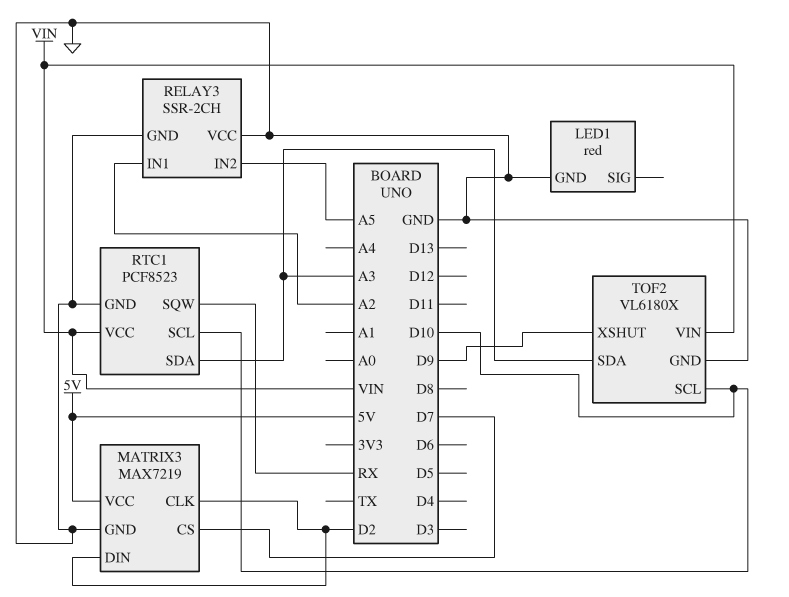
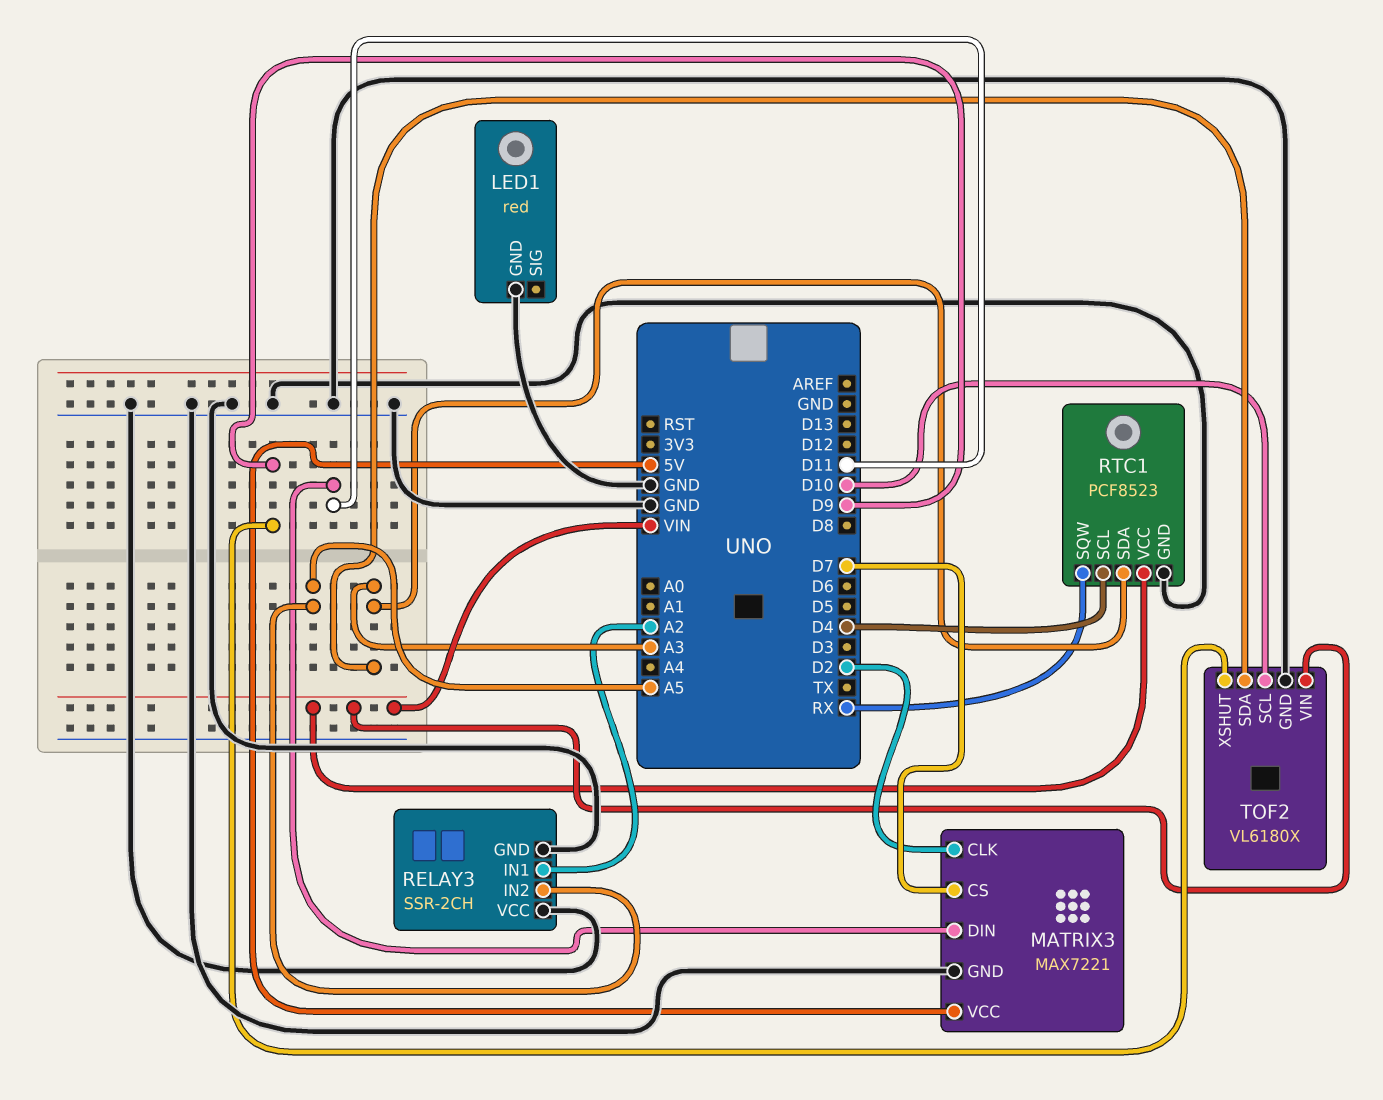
MATRIX3: MAX7219 -> MAX7221
MATRIX3 pin DIN: D2 -> D11
RTC1 pin SCL: D10 -> D4

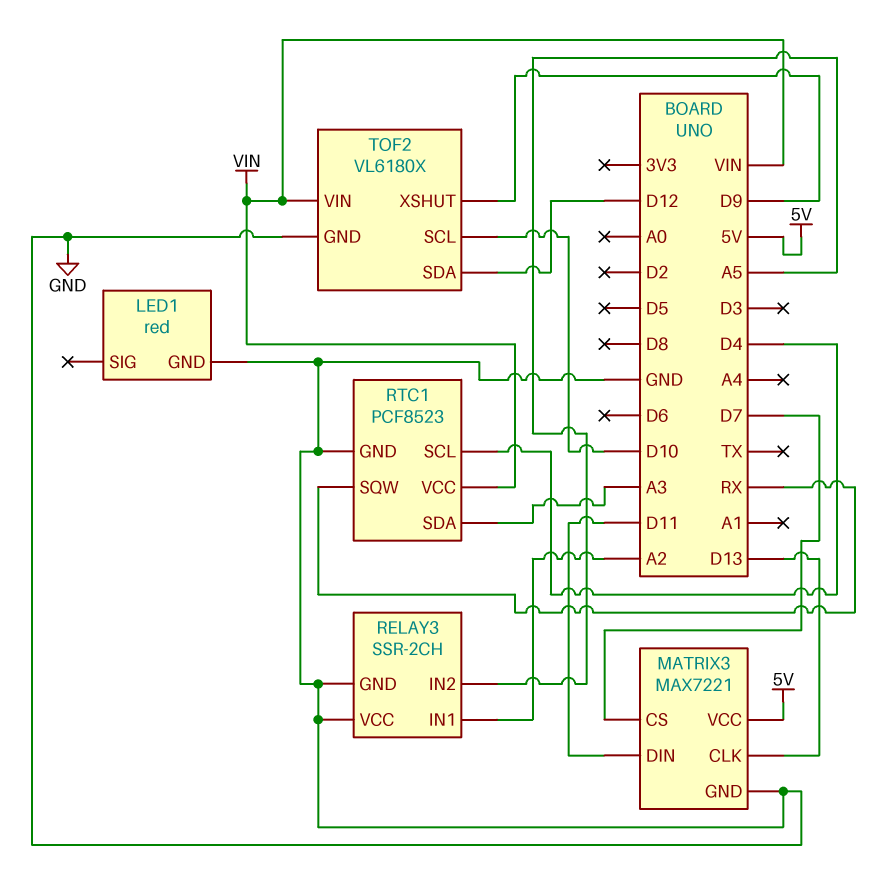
MATRIX3 pin CLK: D2 -> D13
TOF2 pin SDA: A3 -> D12

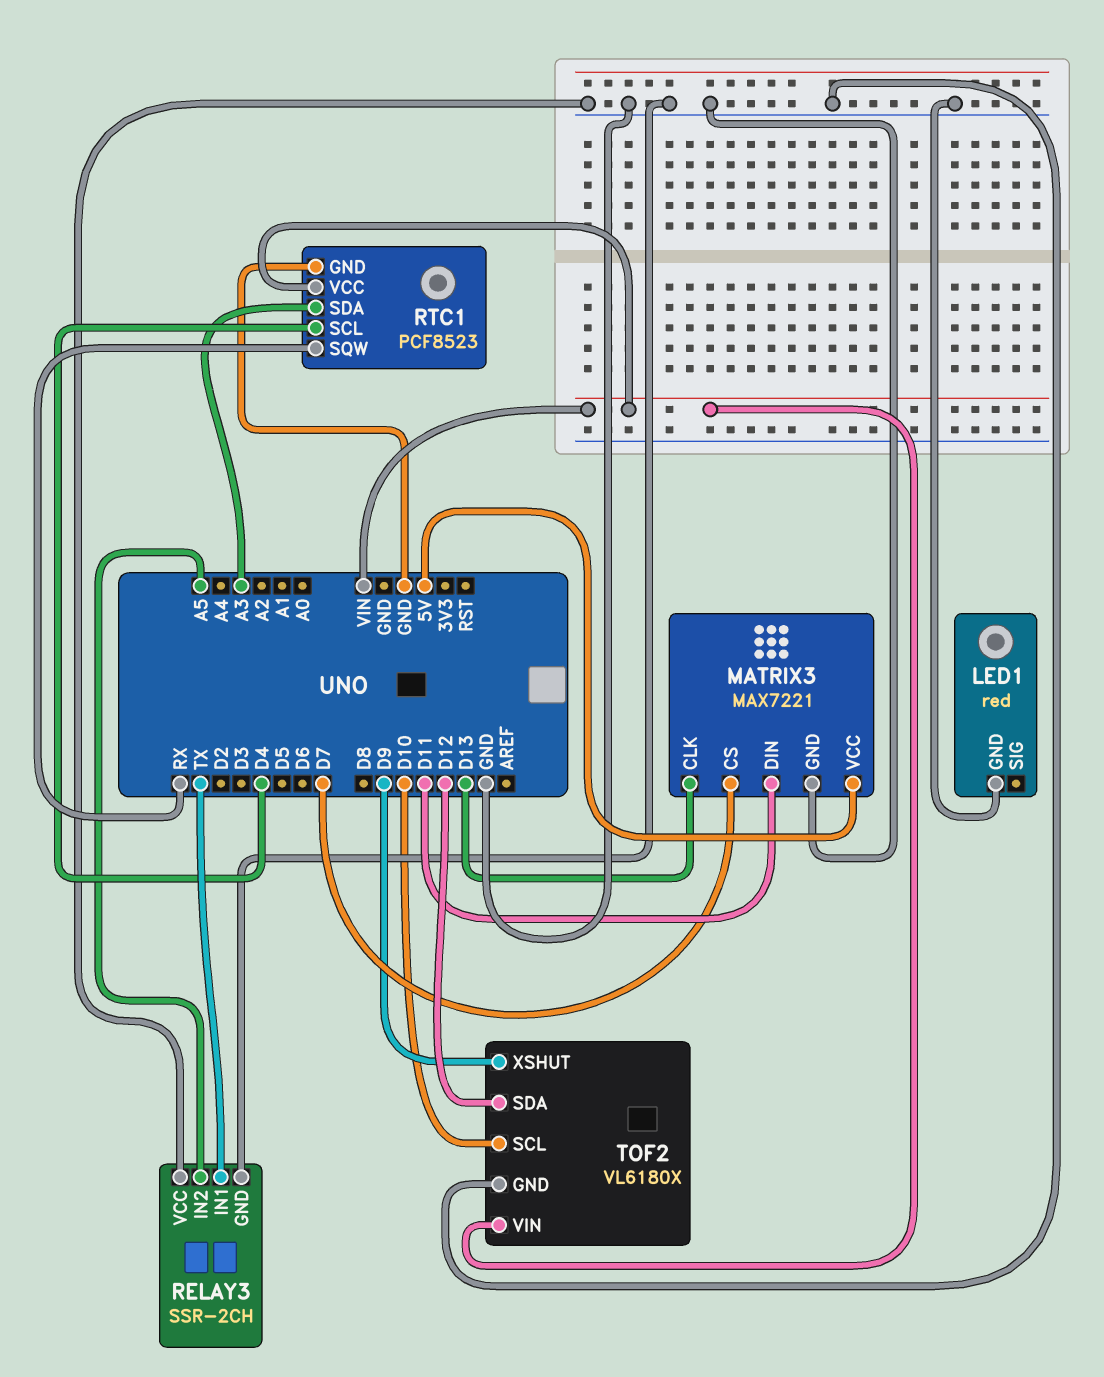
RELAY3 pin IN1: A2 -> TX

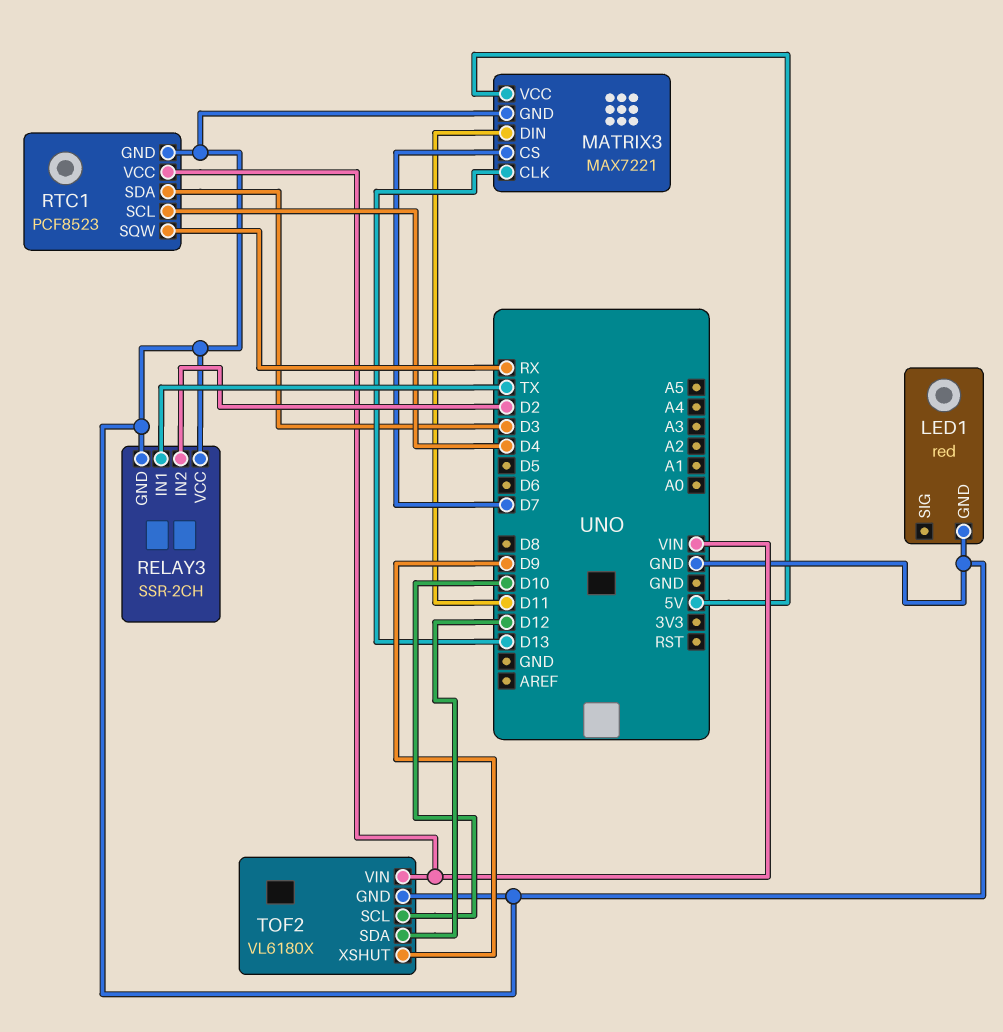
RELAY3 pin IN2: A5 -> D2
RTC1 pin SDA: A3 -> D3

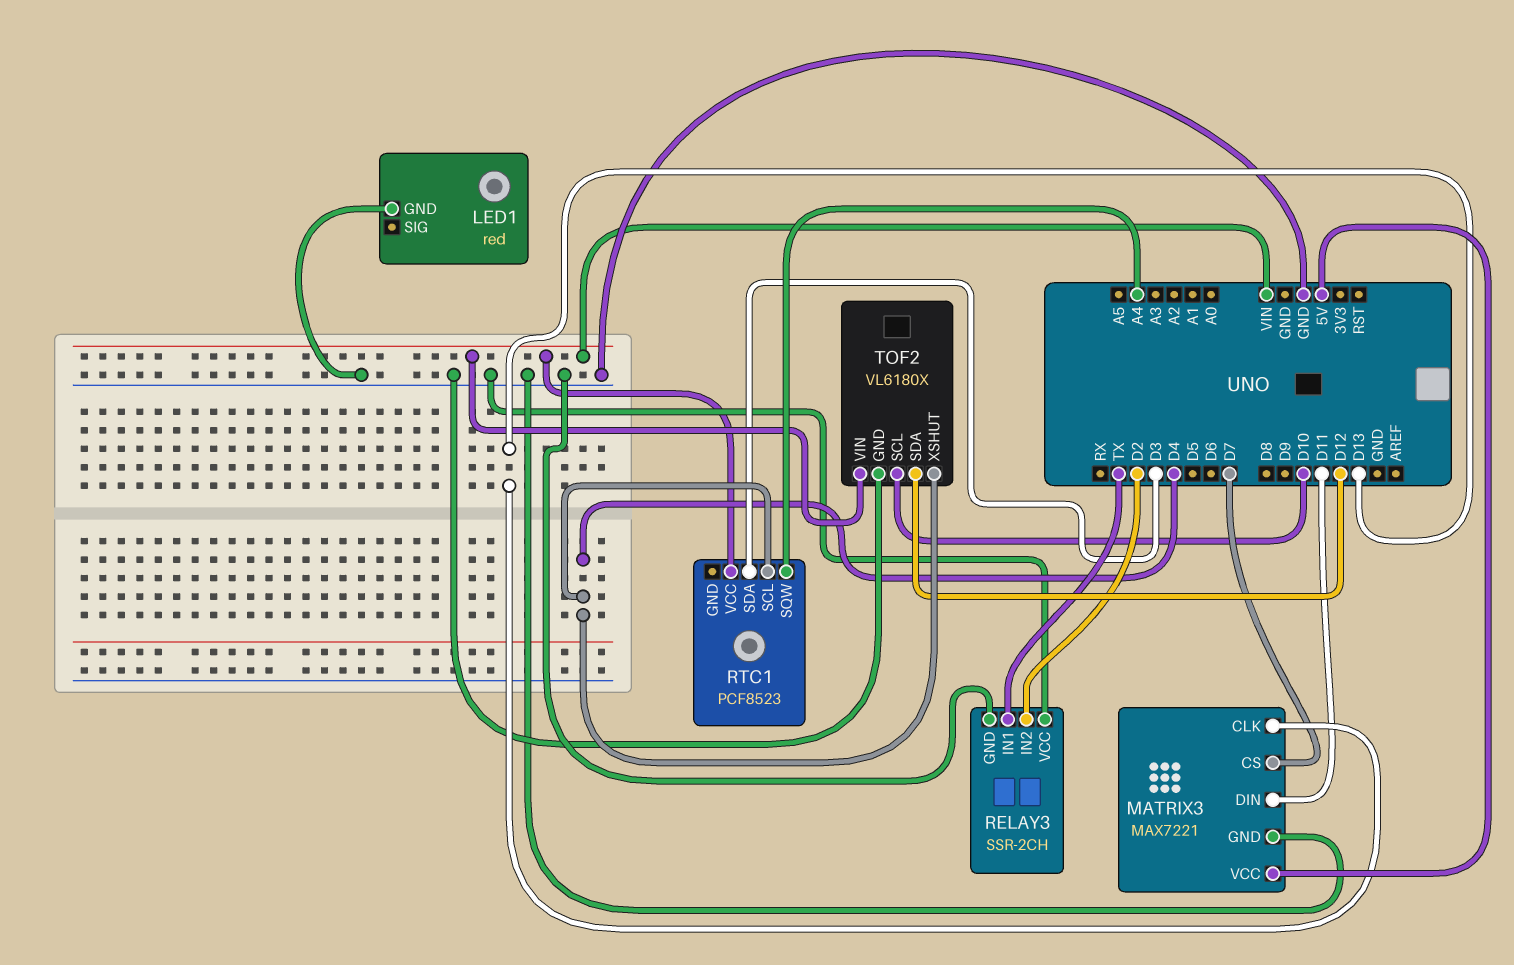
RTC1 pin GND: GND -> none
RTC1 pin SQW: RX -> A4
TOF2 pin XSHUT: D9 -> D4

